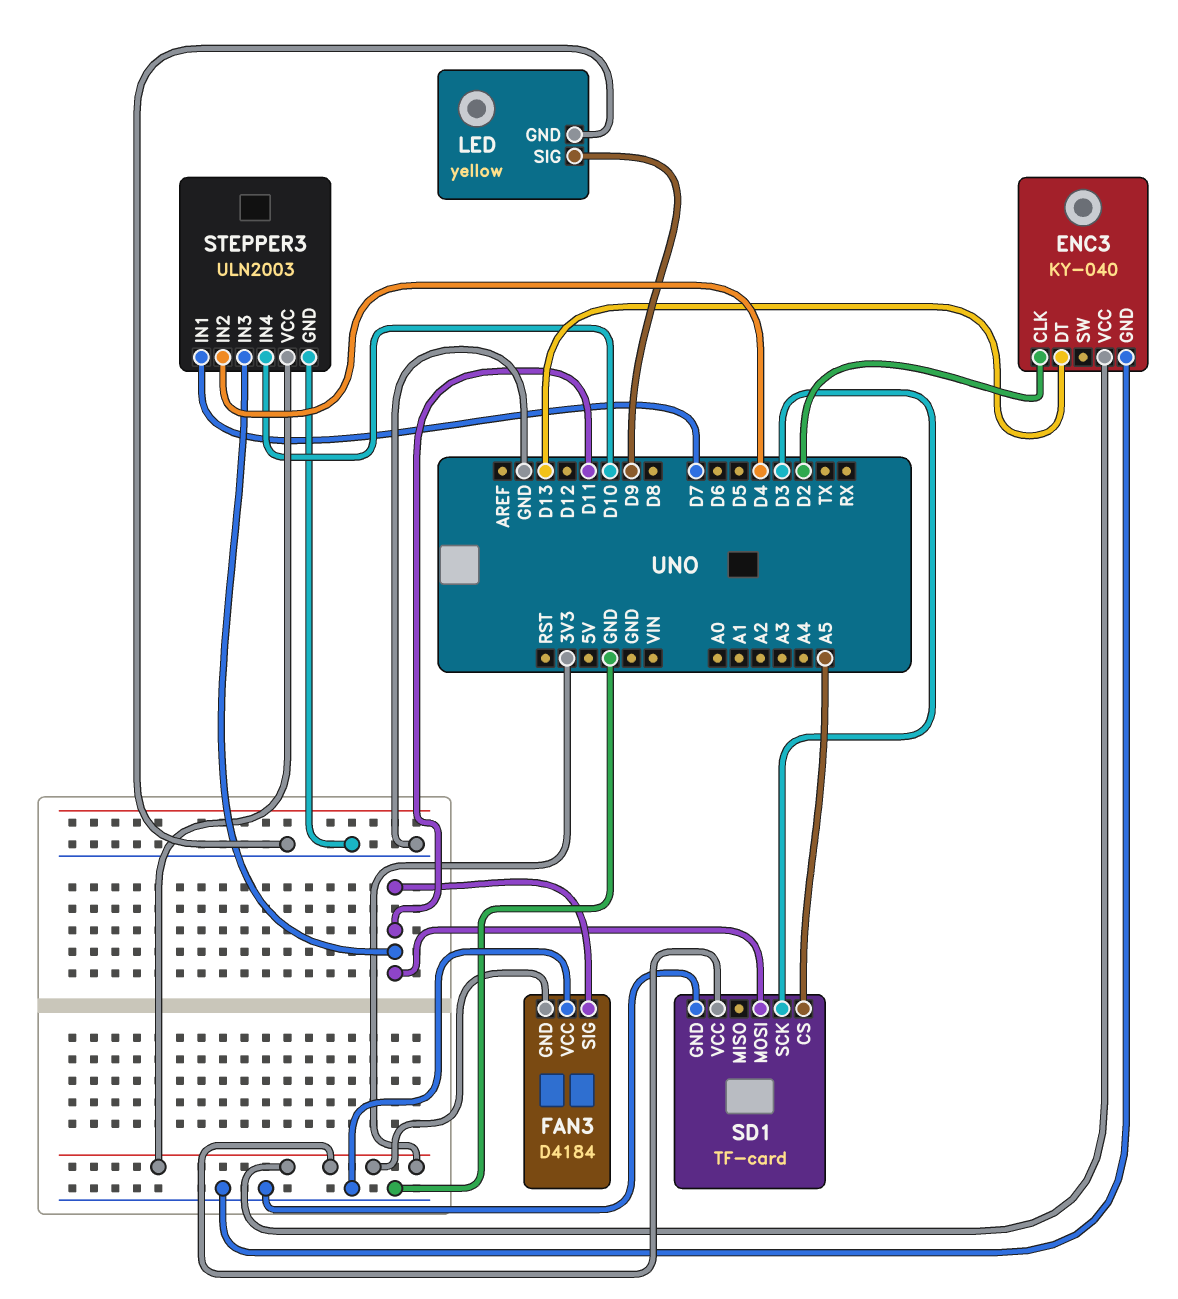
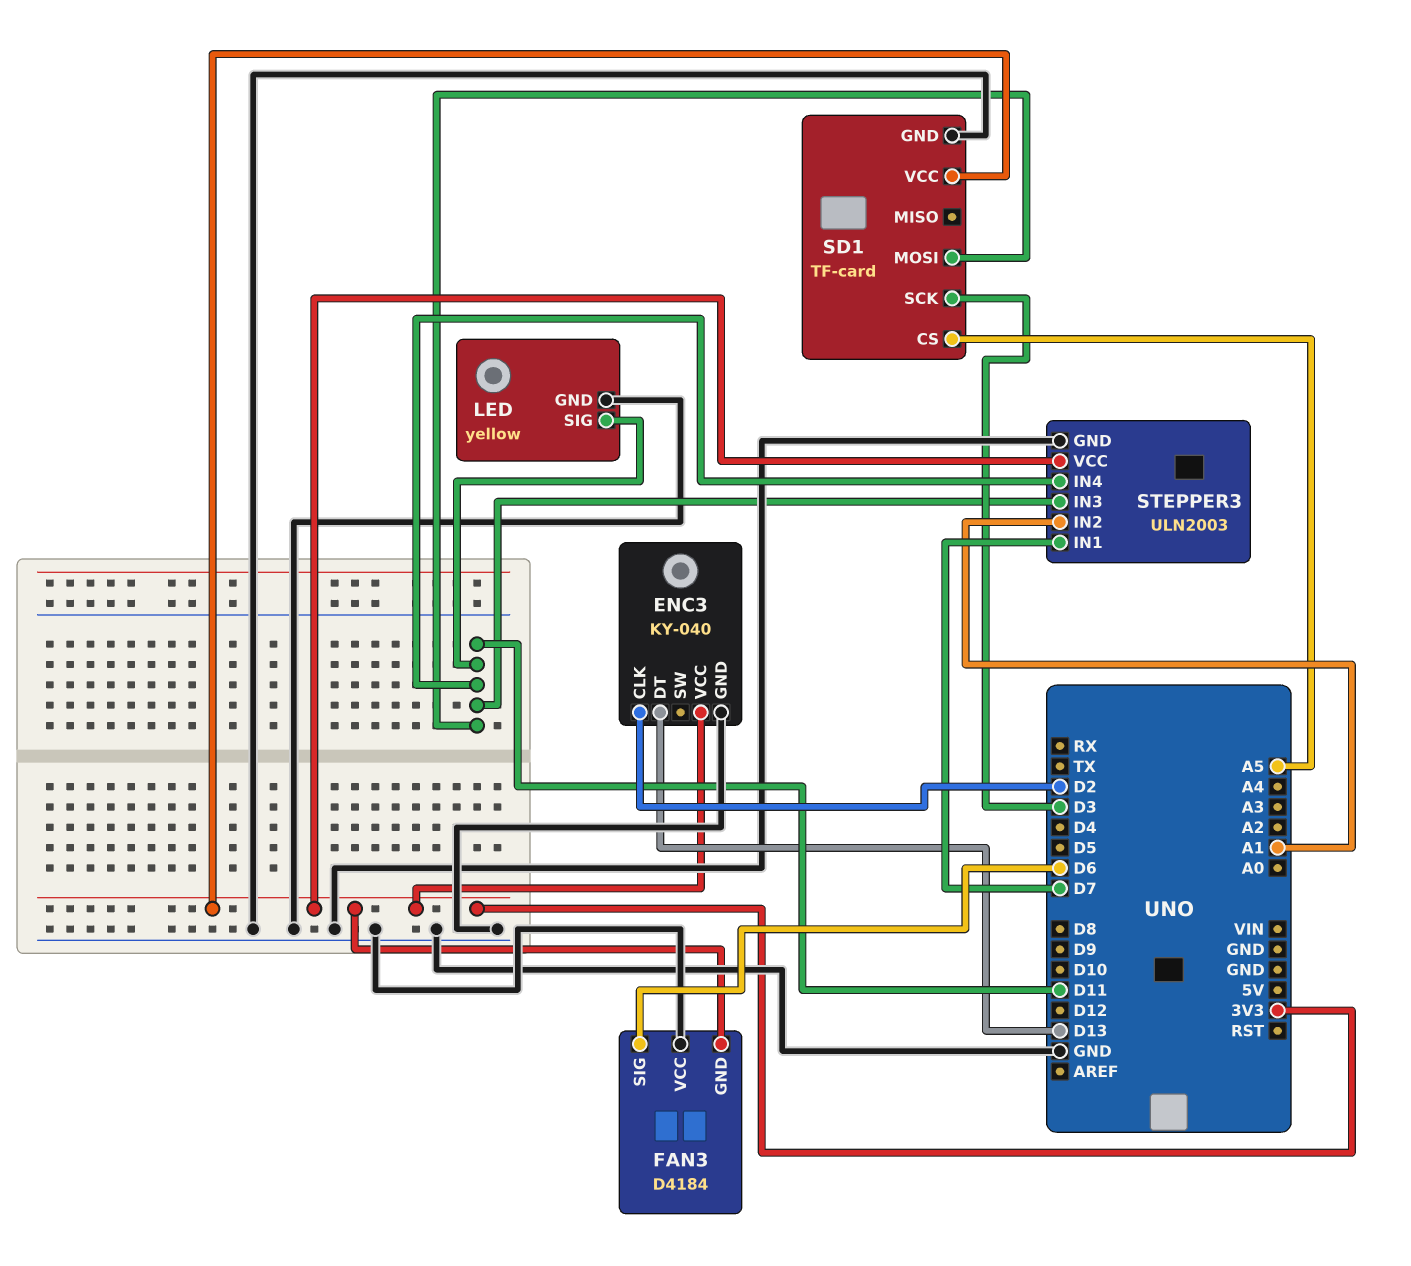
FAN3 pin SIG: D11 -> D6
LED pin SIG: D9 -> D11
STEPPER3 pin IN2: D4 -> A1
STEPPER3 pin IN4: D10 -> D11

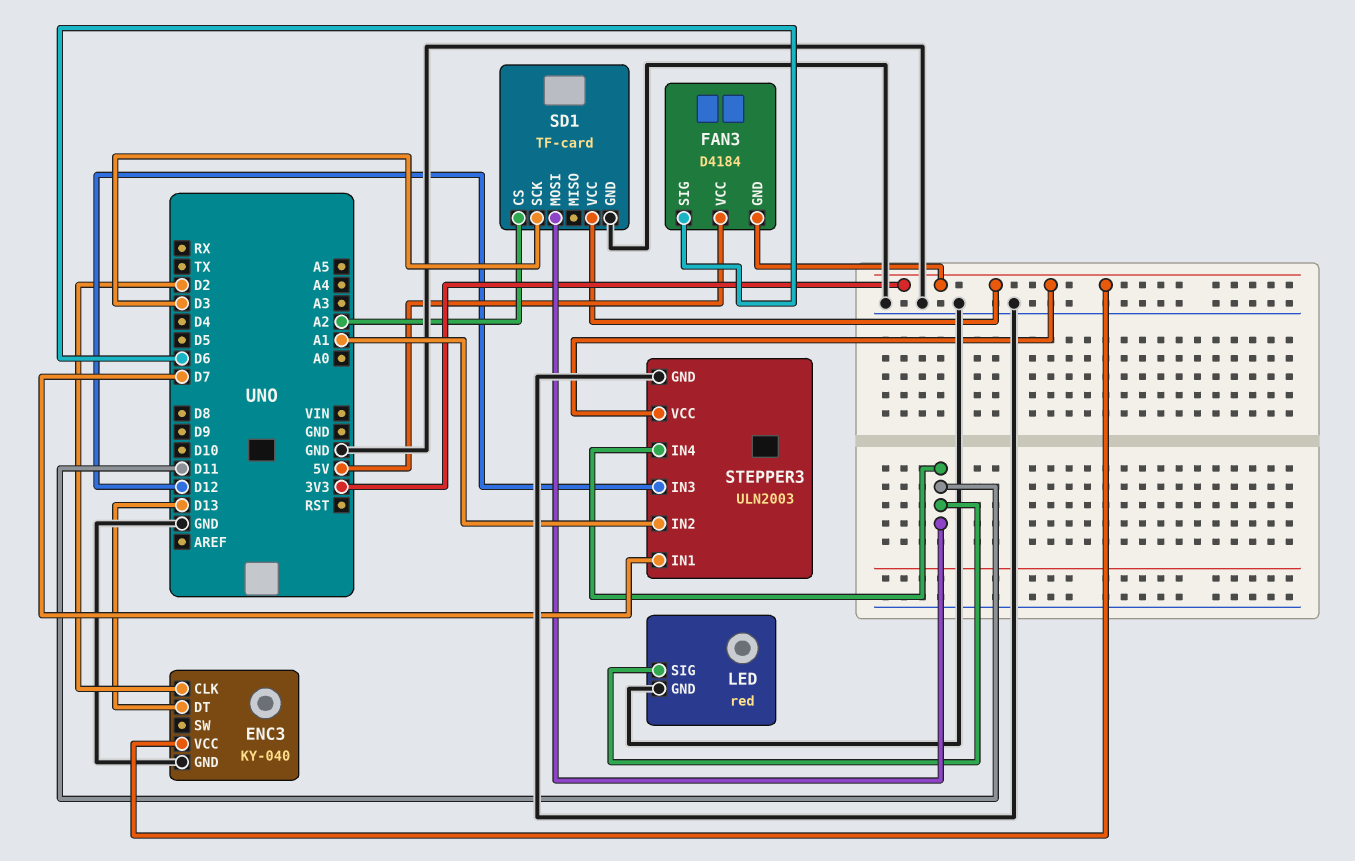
FAN3 pin VCC: GND -> 5V
LED: yellow -> red
SD1 pin CS: A5 -> A2
STEPPER3 pin IN3: D11 -> D12

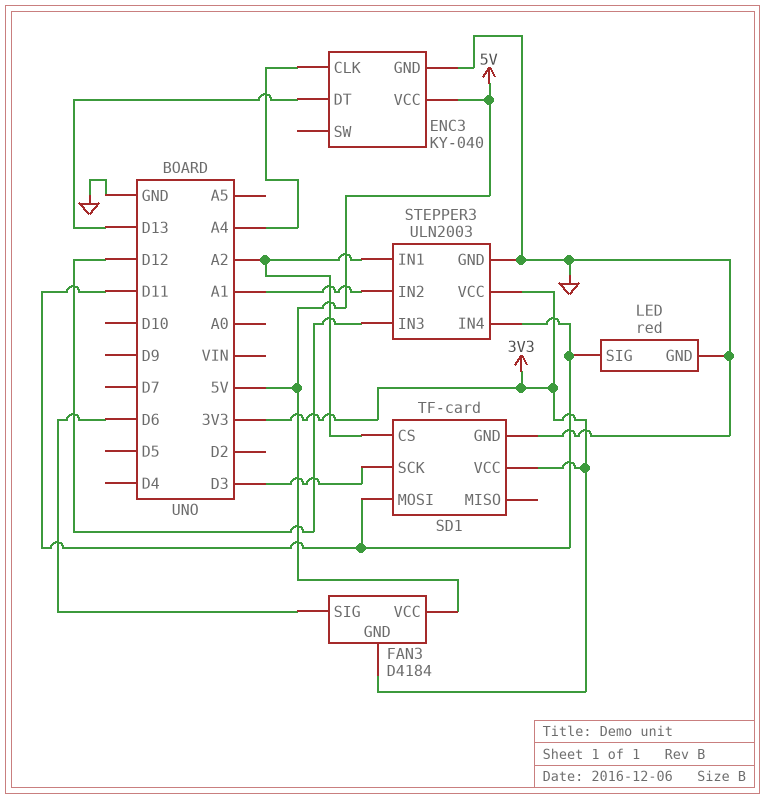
ENC3 pin CLK: D2 -> A4
ENC3 pin VCC: 3V3 -> 5V
STEPPER3 pin IN1: D7 -> A2

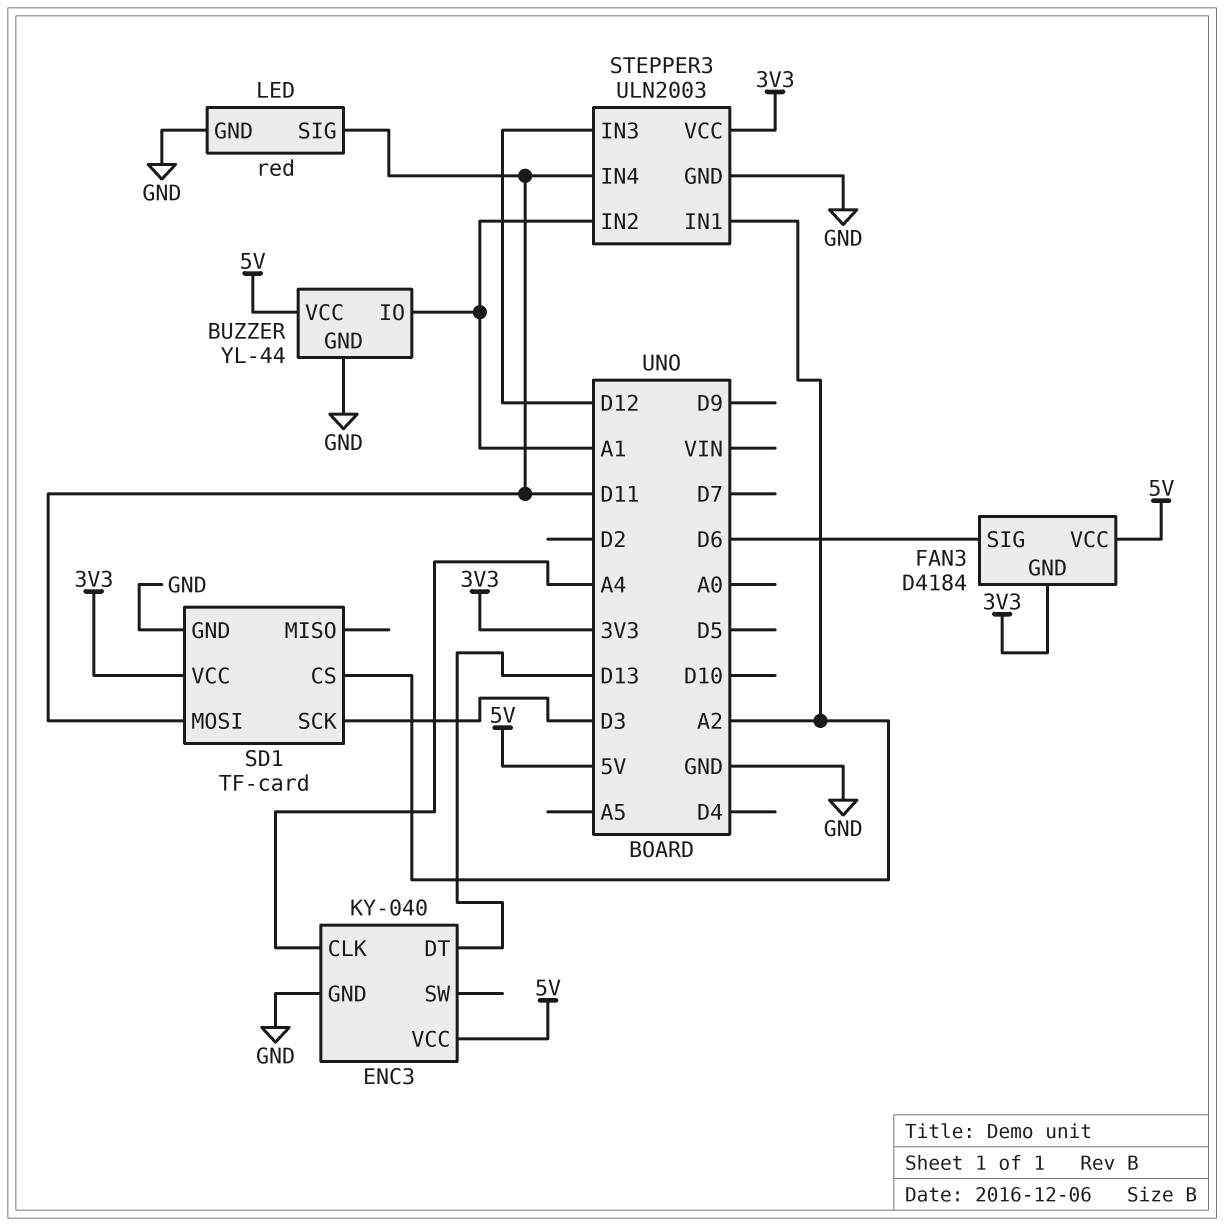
BUZZER: none -> YL-44
BUZZER pin GND: none -> GND
BUZZER pin IO: none -> A1
BUZZER pin VCC: none -> 5V

